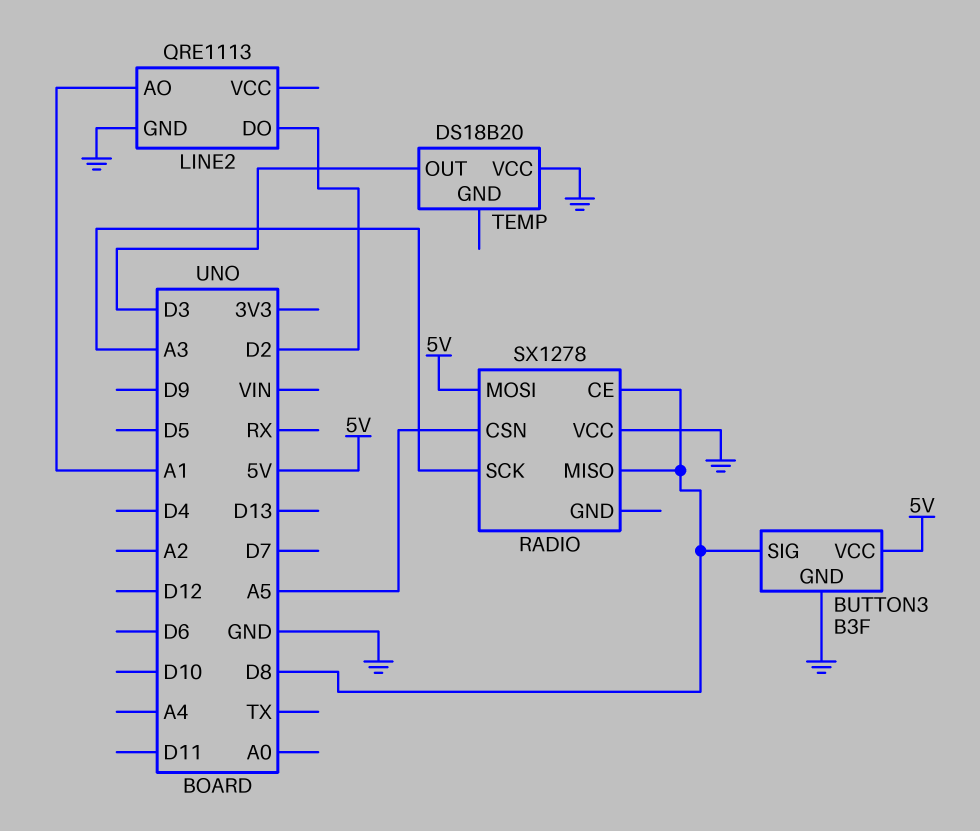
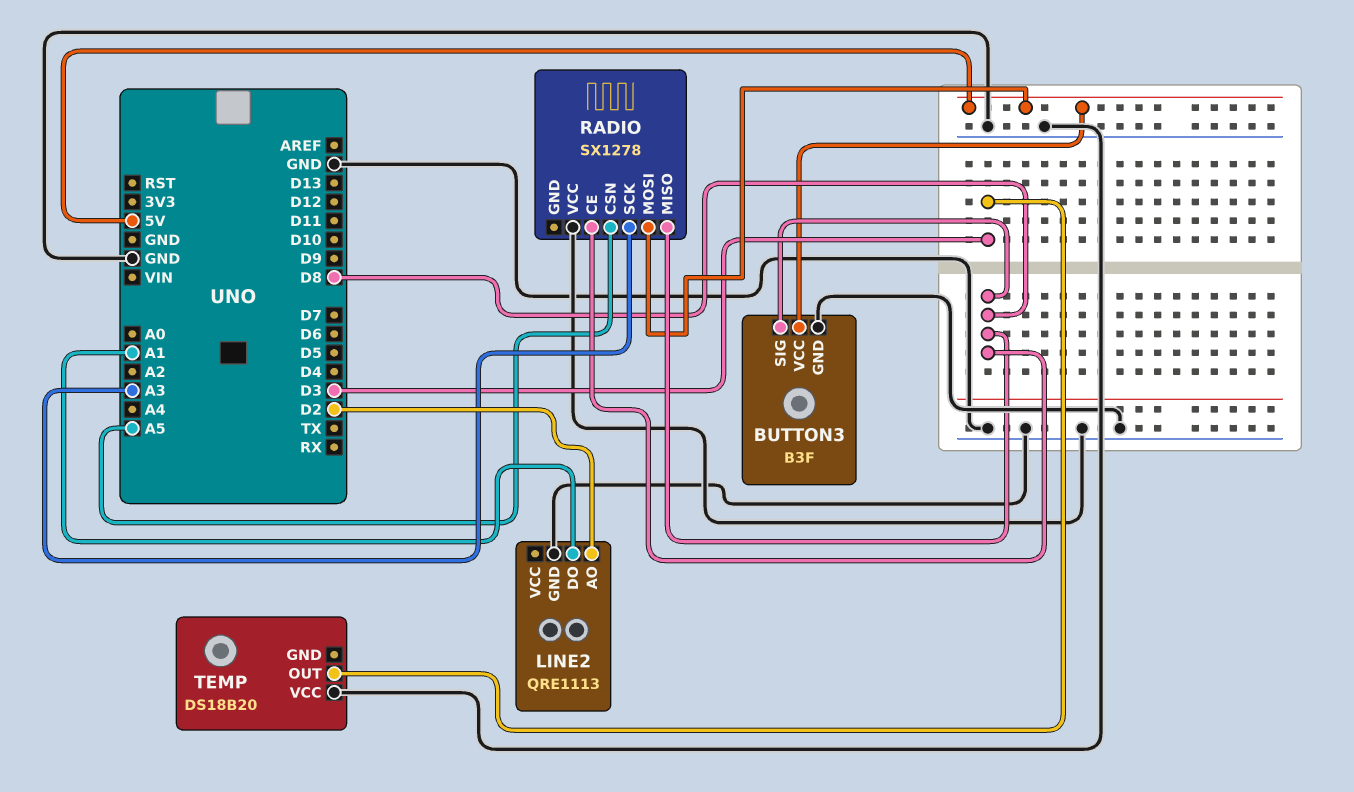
LINE2 pin AO: A1 -> D2
LINE2 pin DO: D2 -> A1

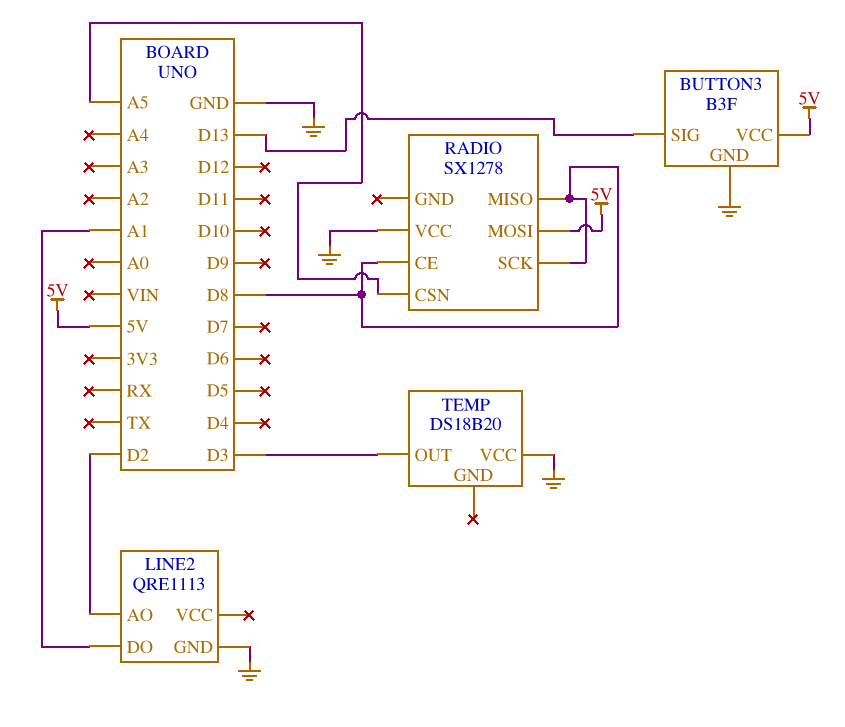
BUTTON3 pin SIG: D8 -> D13
RADIO pin SCK: A3 -> D8

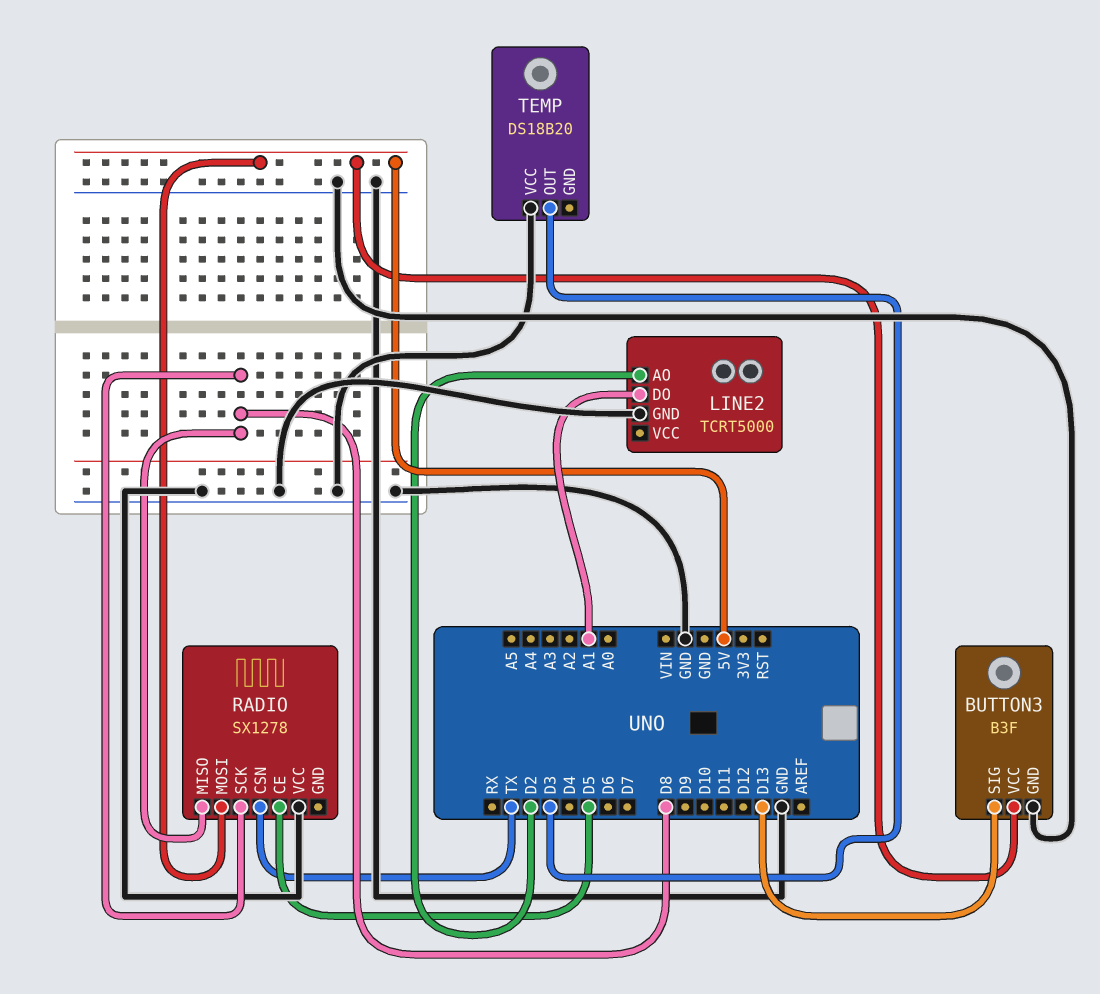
LINE2: QRE1113 -> TCRT5000
RADIO pin CE: D8 -> D5
RADIO pin CSN: A5 -> TX

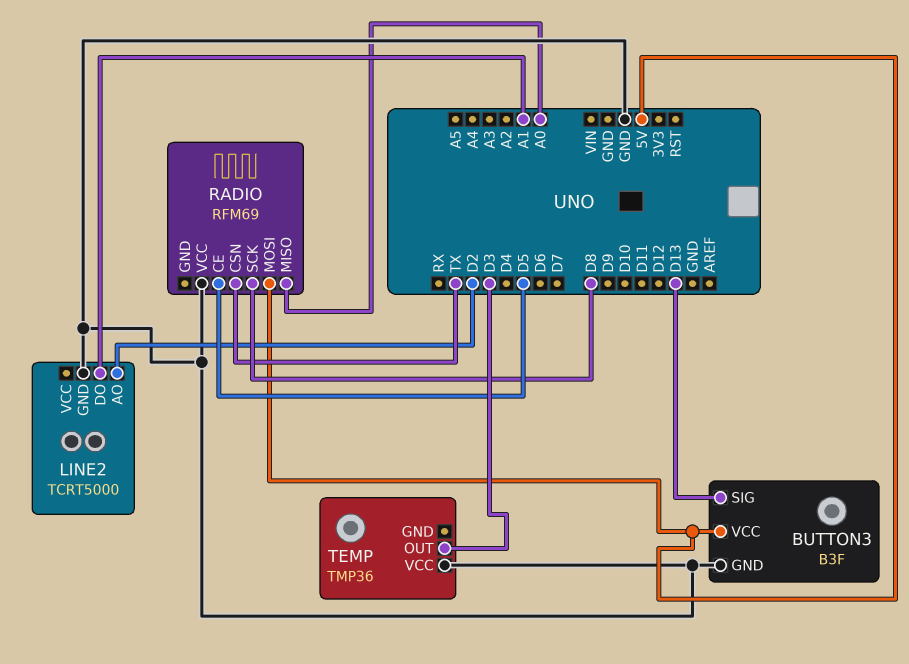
RADIO: SX1278 -> RFM69
RADIO pin MISO: D8 -> A0
TEMP: DS18B20 -> TMP36

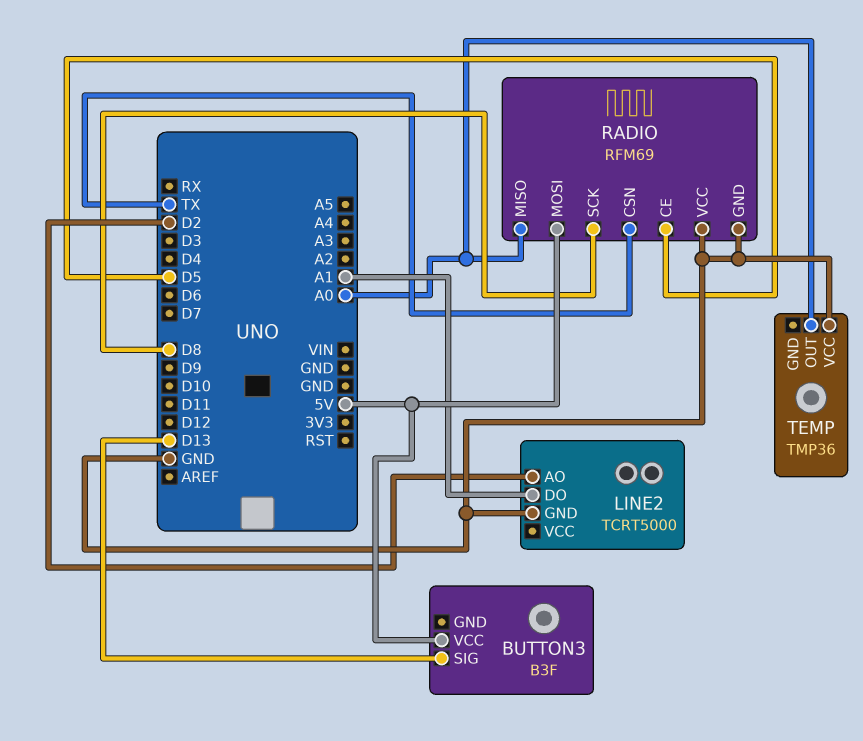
BUTTON3 pin GND: GND -> none
RADIO pin GND: none -> GND
TEMP pin OUT: D3 -> A0

